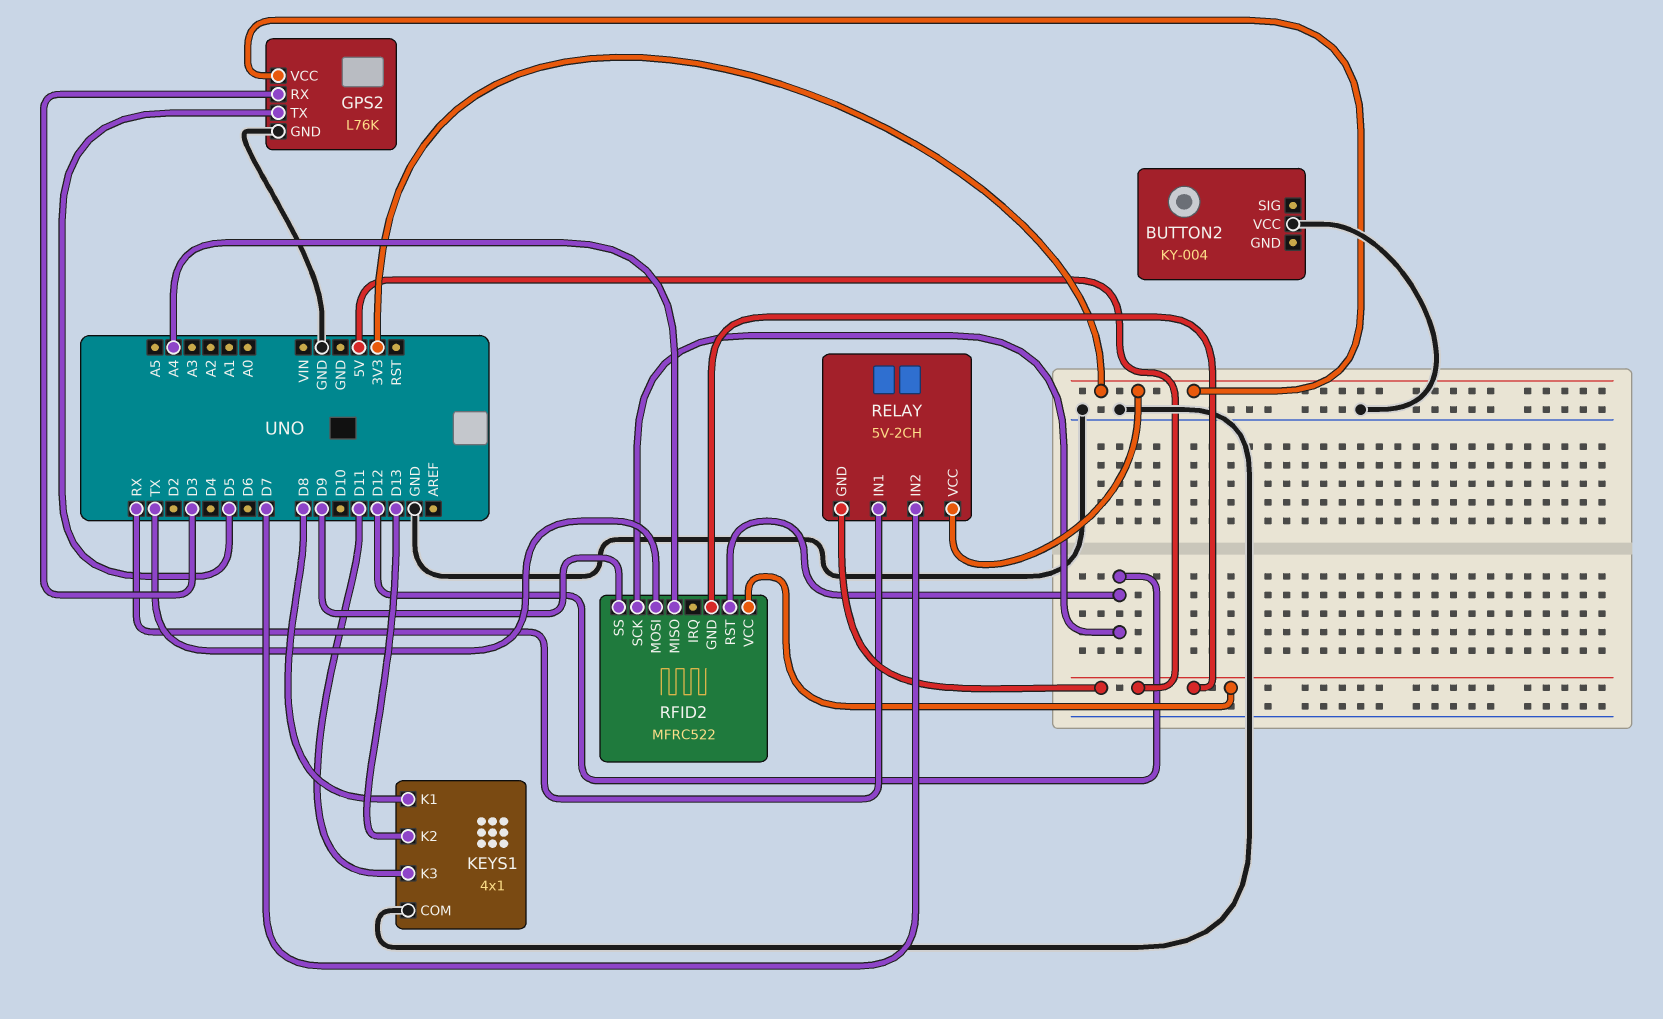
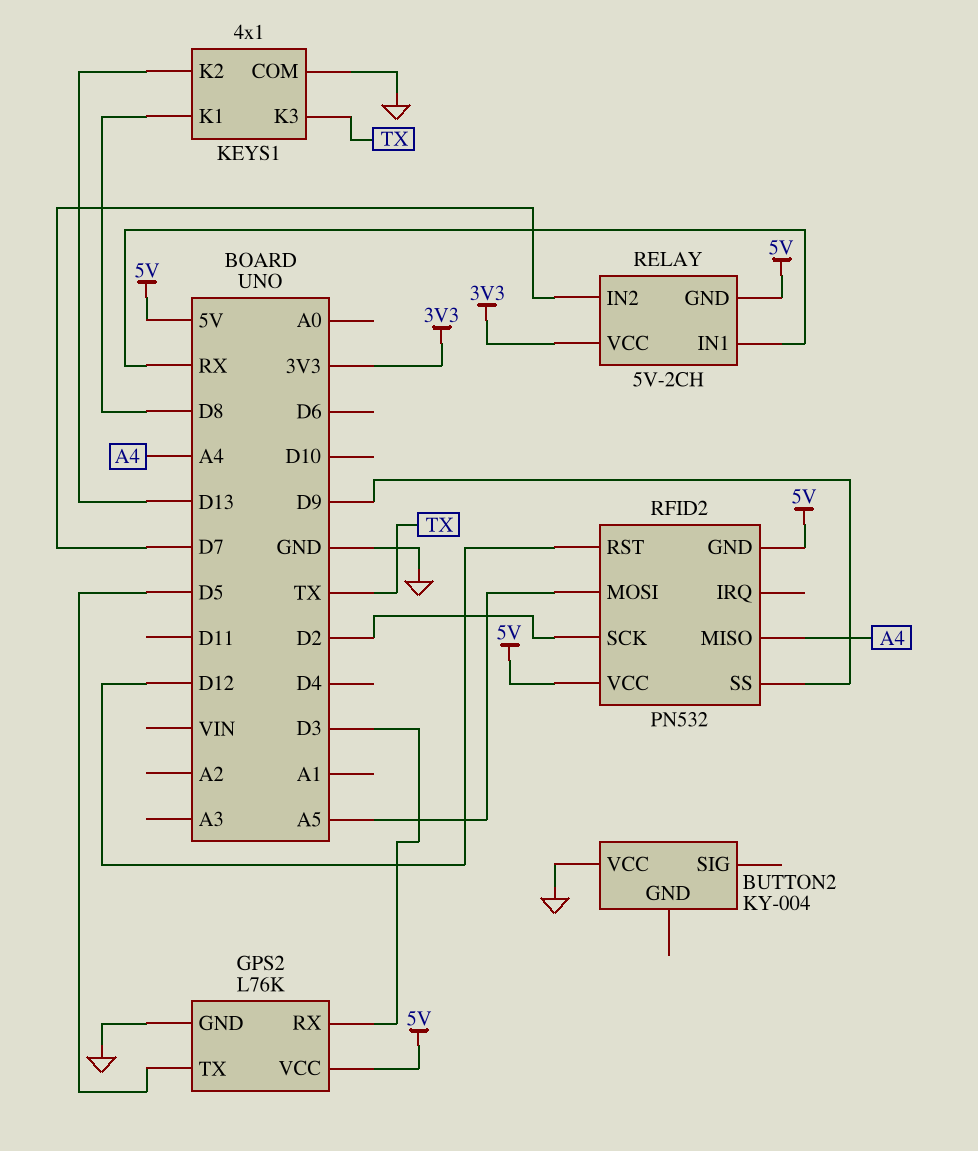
GPS2 pin VCC: 3V3 -> 5V
KEYS1 pin K3: D11 -> TX
RFID2: MFRC522 -> PN532
RFID2 pin MOSI: TX -> A5
RFID2 pin SCK: D12 -> D2

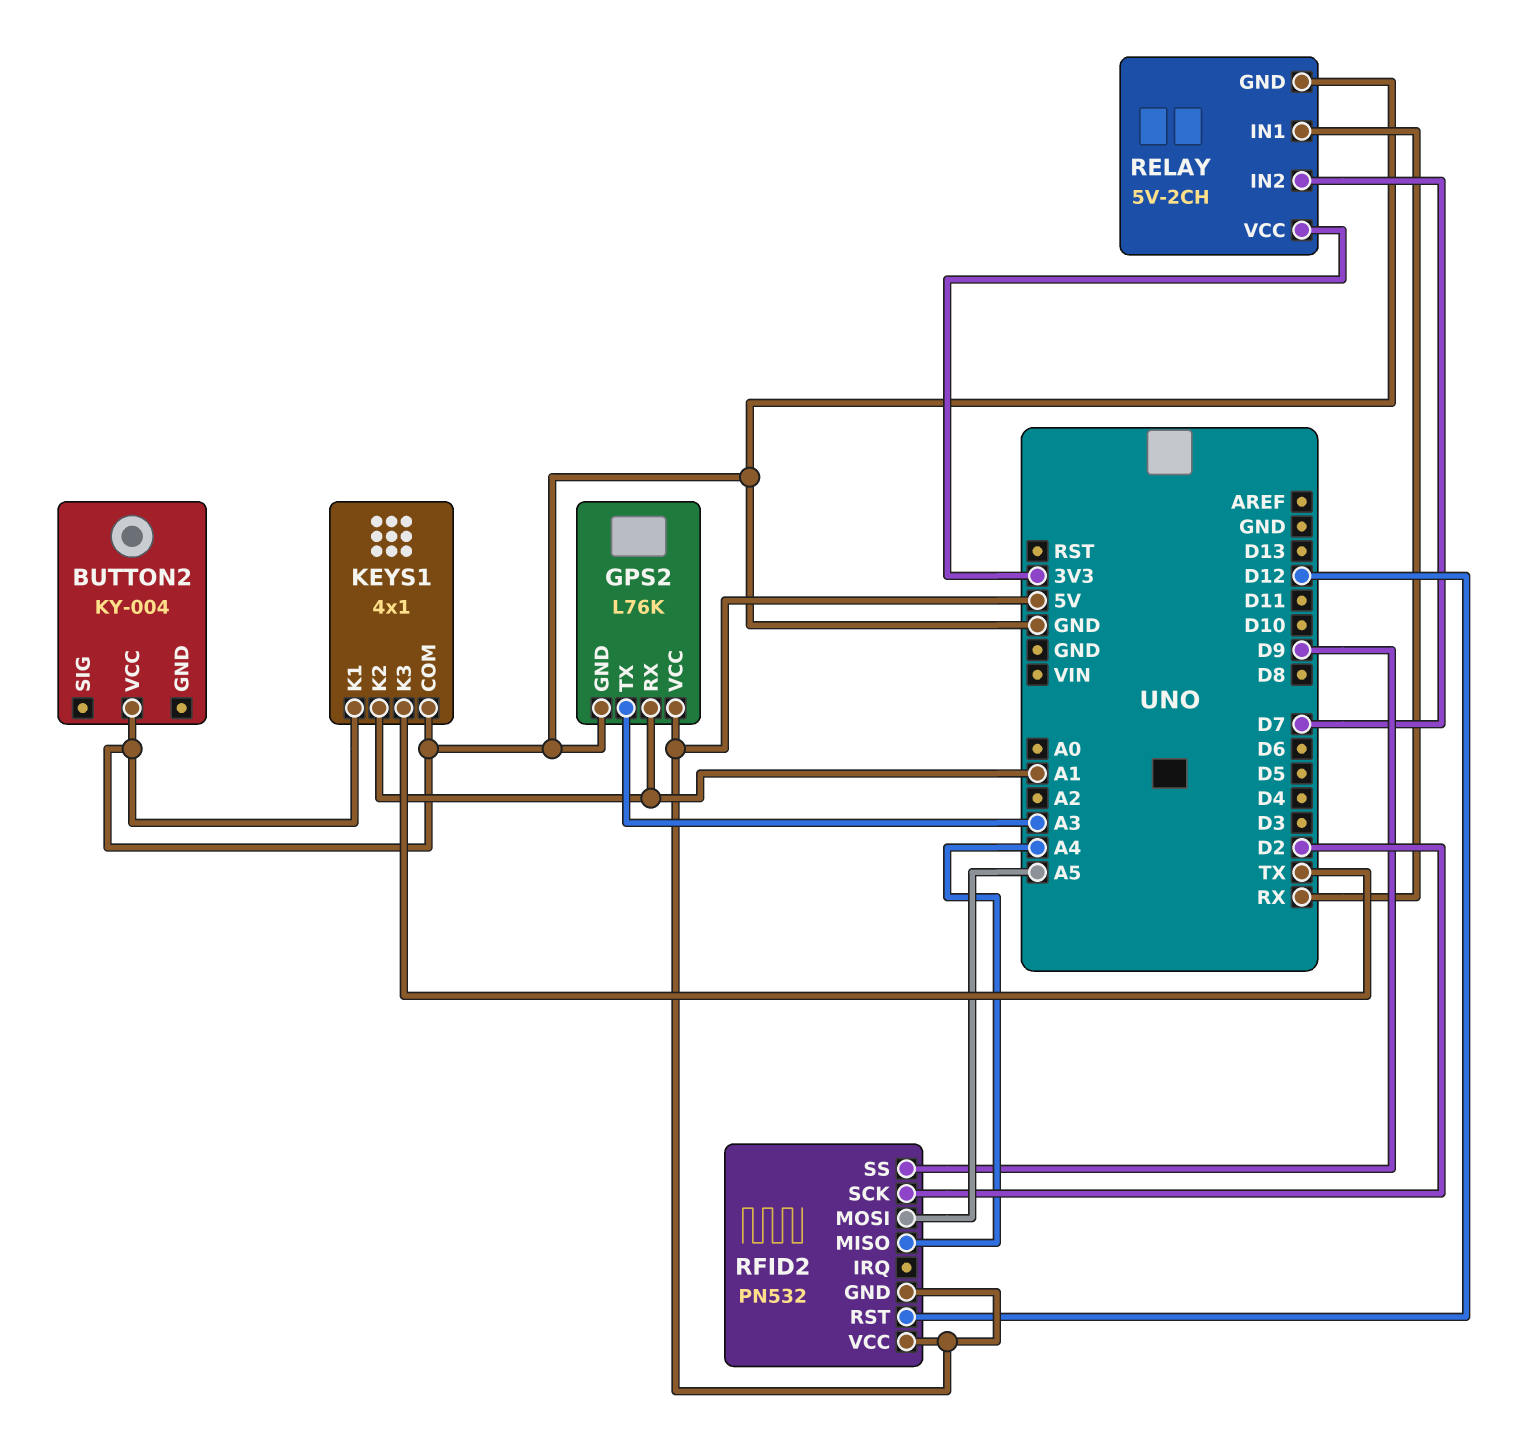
GPS2 pin RX: D3 -> A1
GPS2 pin TX: D5 -> A3
KEYS1 pin K1: D8 -> GND
KEYS1 pin K2: D13 -> A1
RELAY pin GND: 5V -> GND

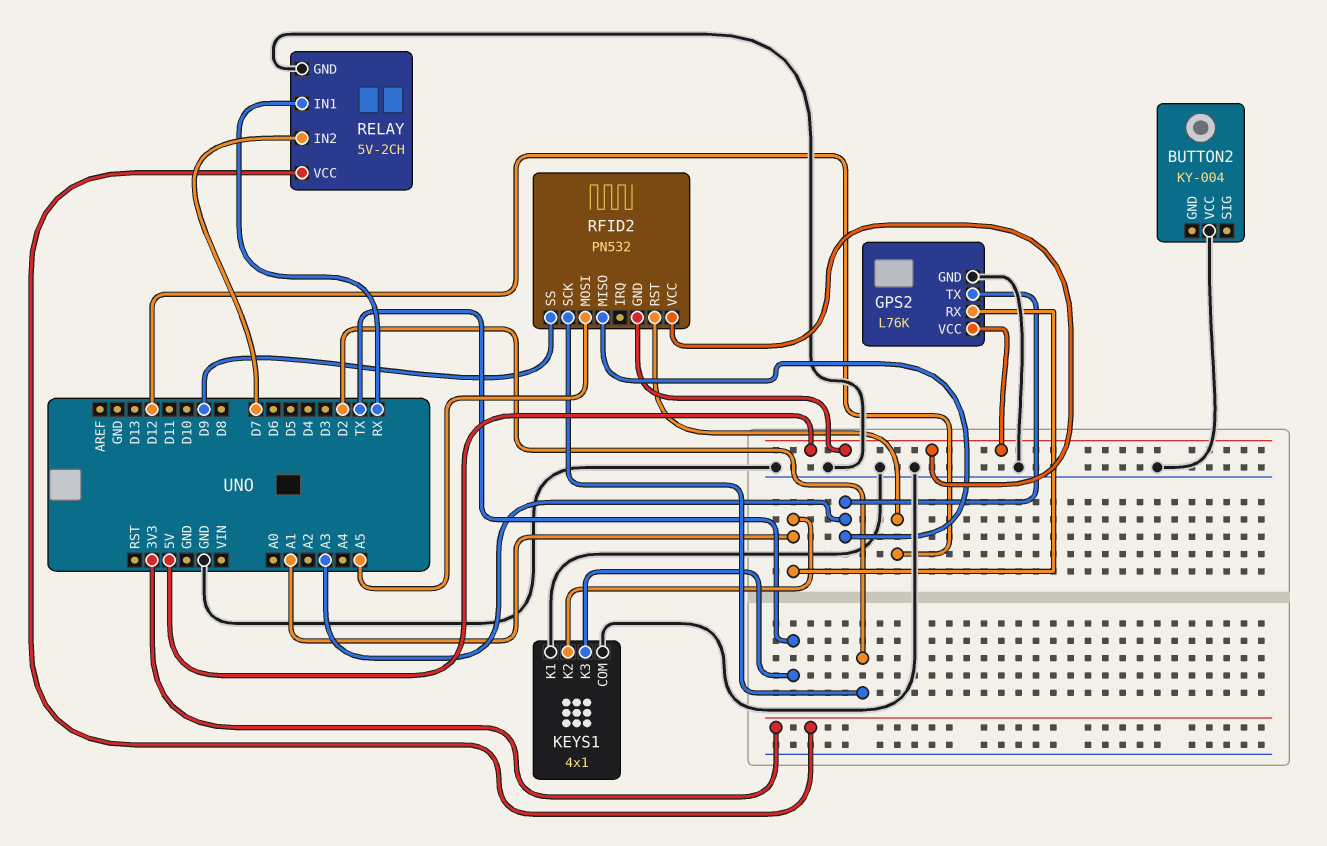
RFID2 pin MISO: A4 -> A3

